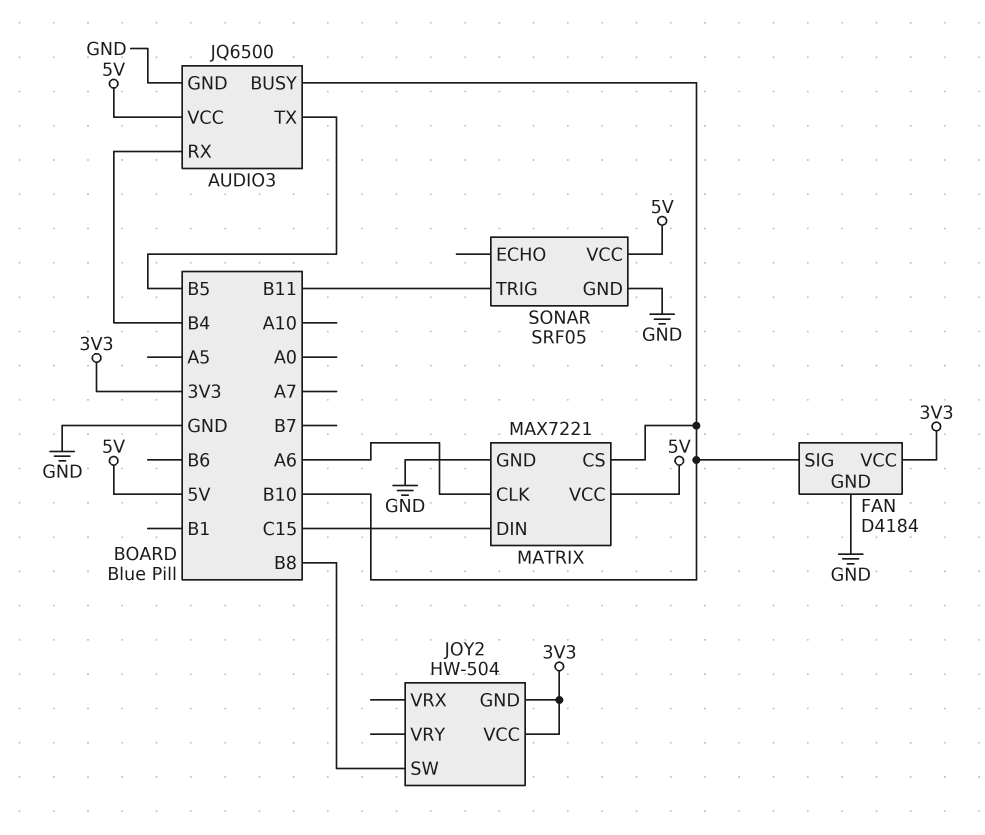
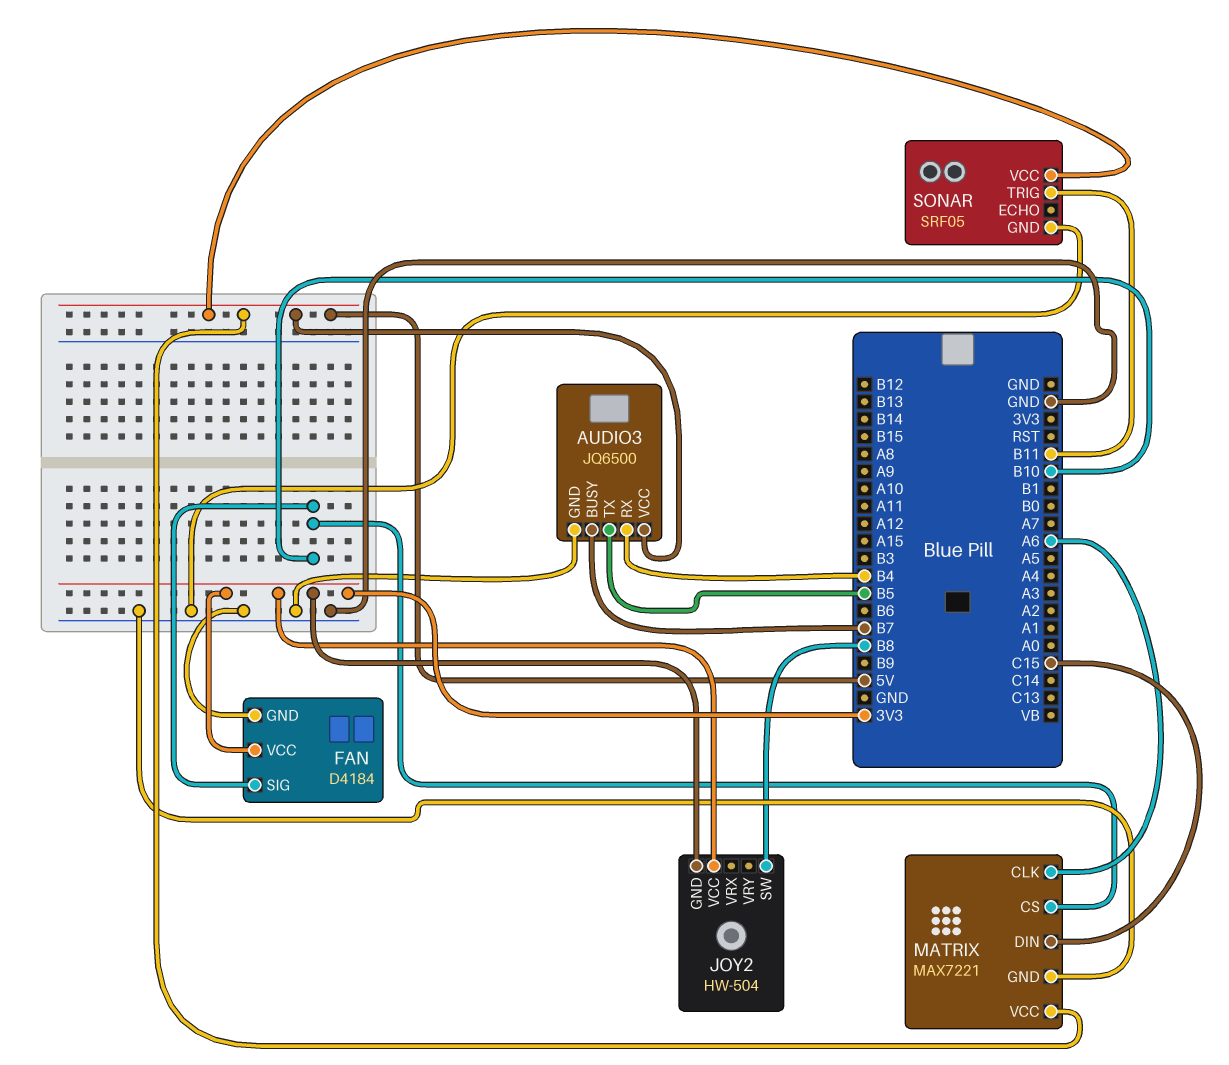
AUDIO3 pin BUSY: B10 -> B7

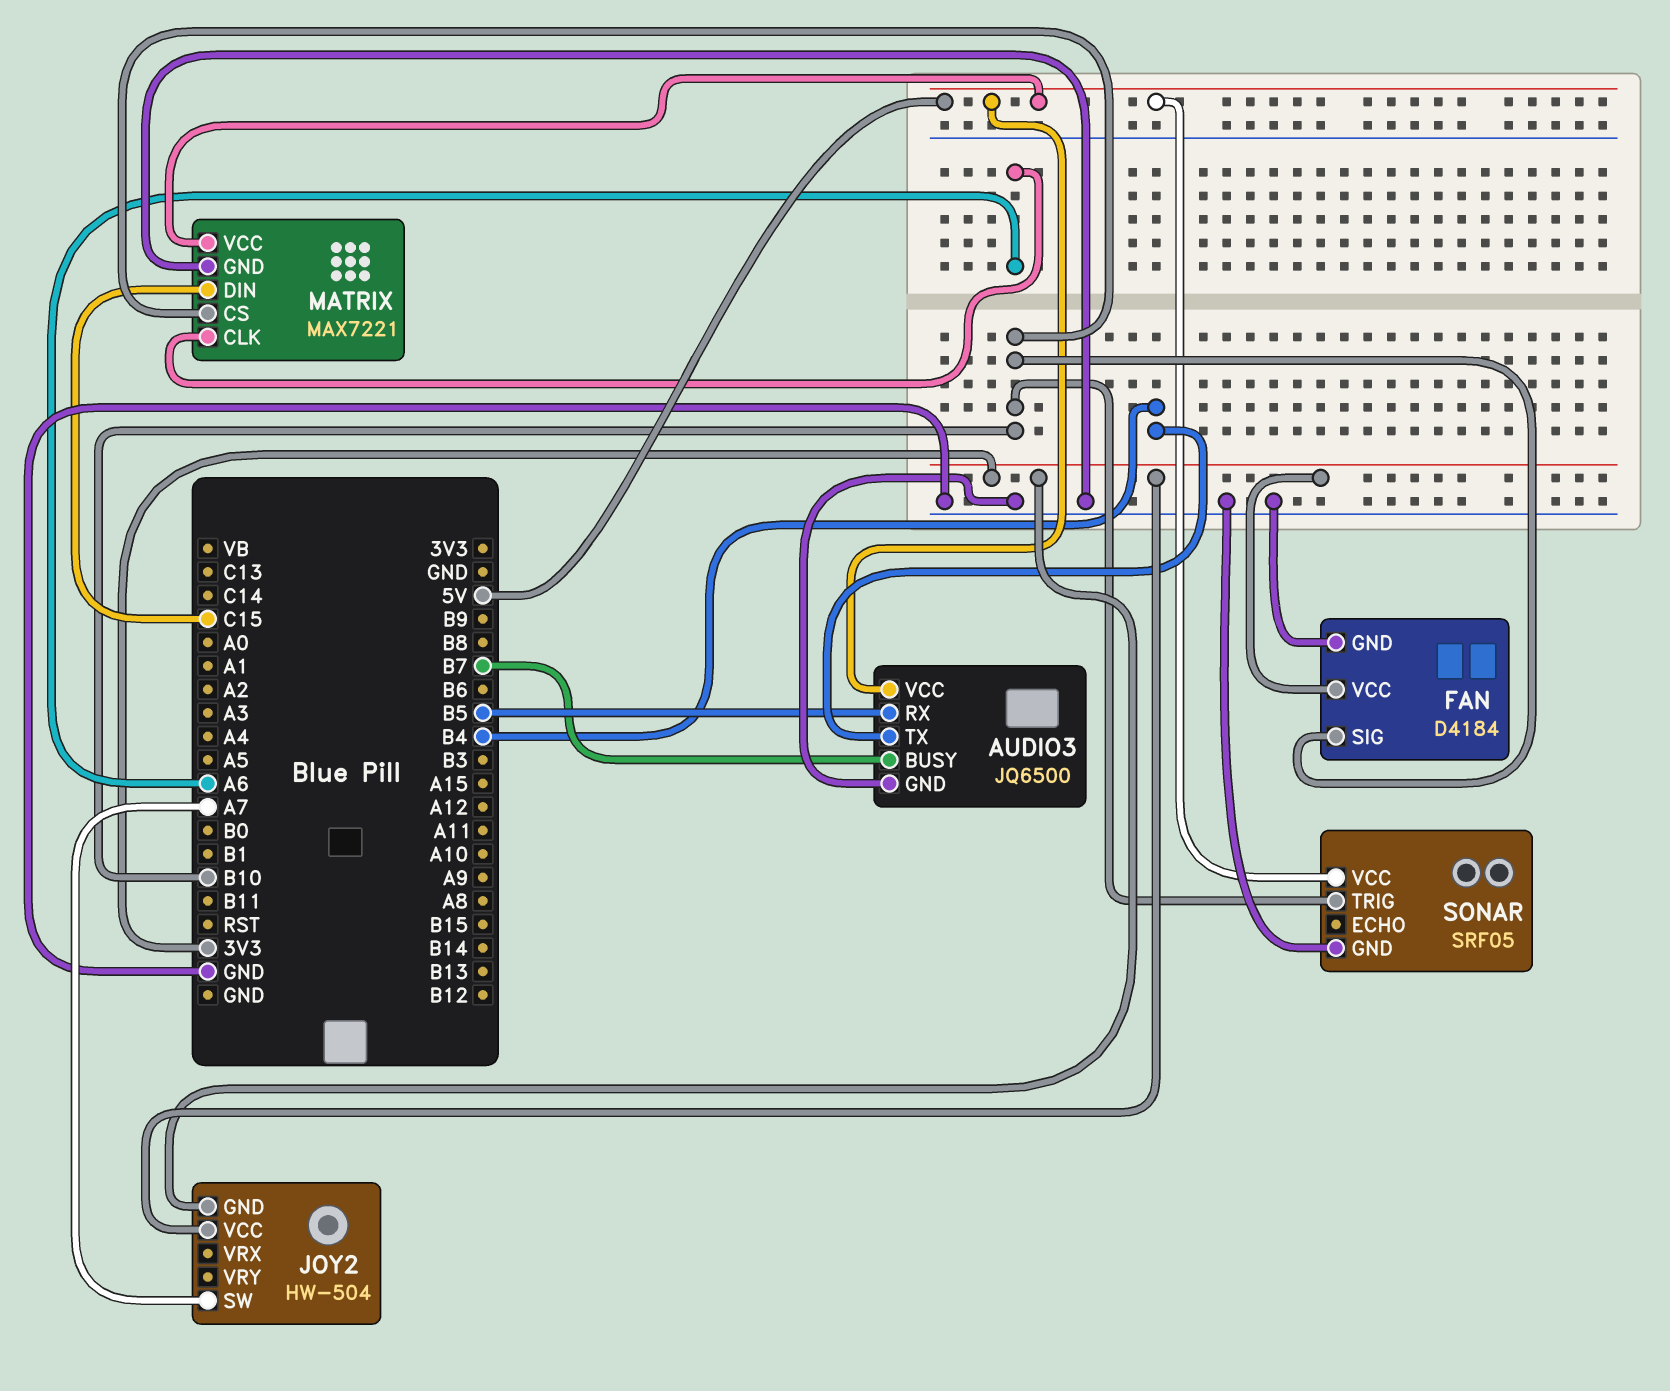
AUDIO3 pin RX: B4 -> B5
AUDIO3 pin TX: B5 -> B4
JOY2 pin SW: B8 -> A7
SONAR pin TRIG: B11 -> B10

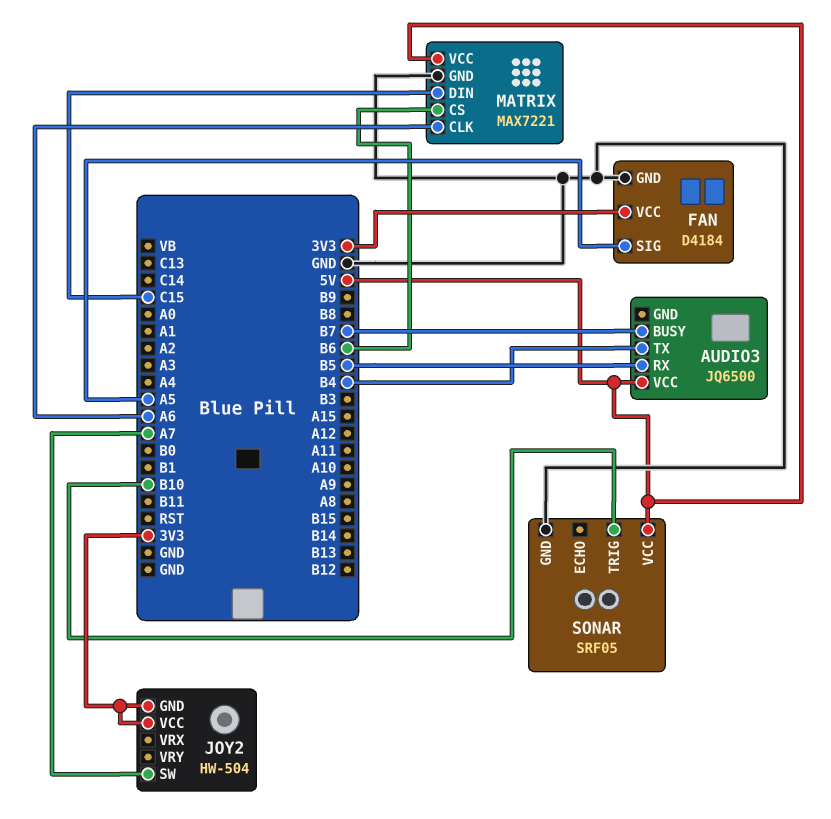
AUDIO3 pin GND: GND -> none
FAN pin SIG: B10 -> A5
MATRIX pin CS: B10 -> B6

